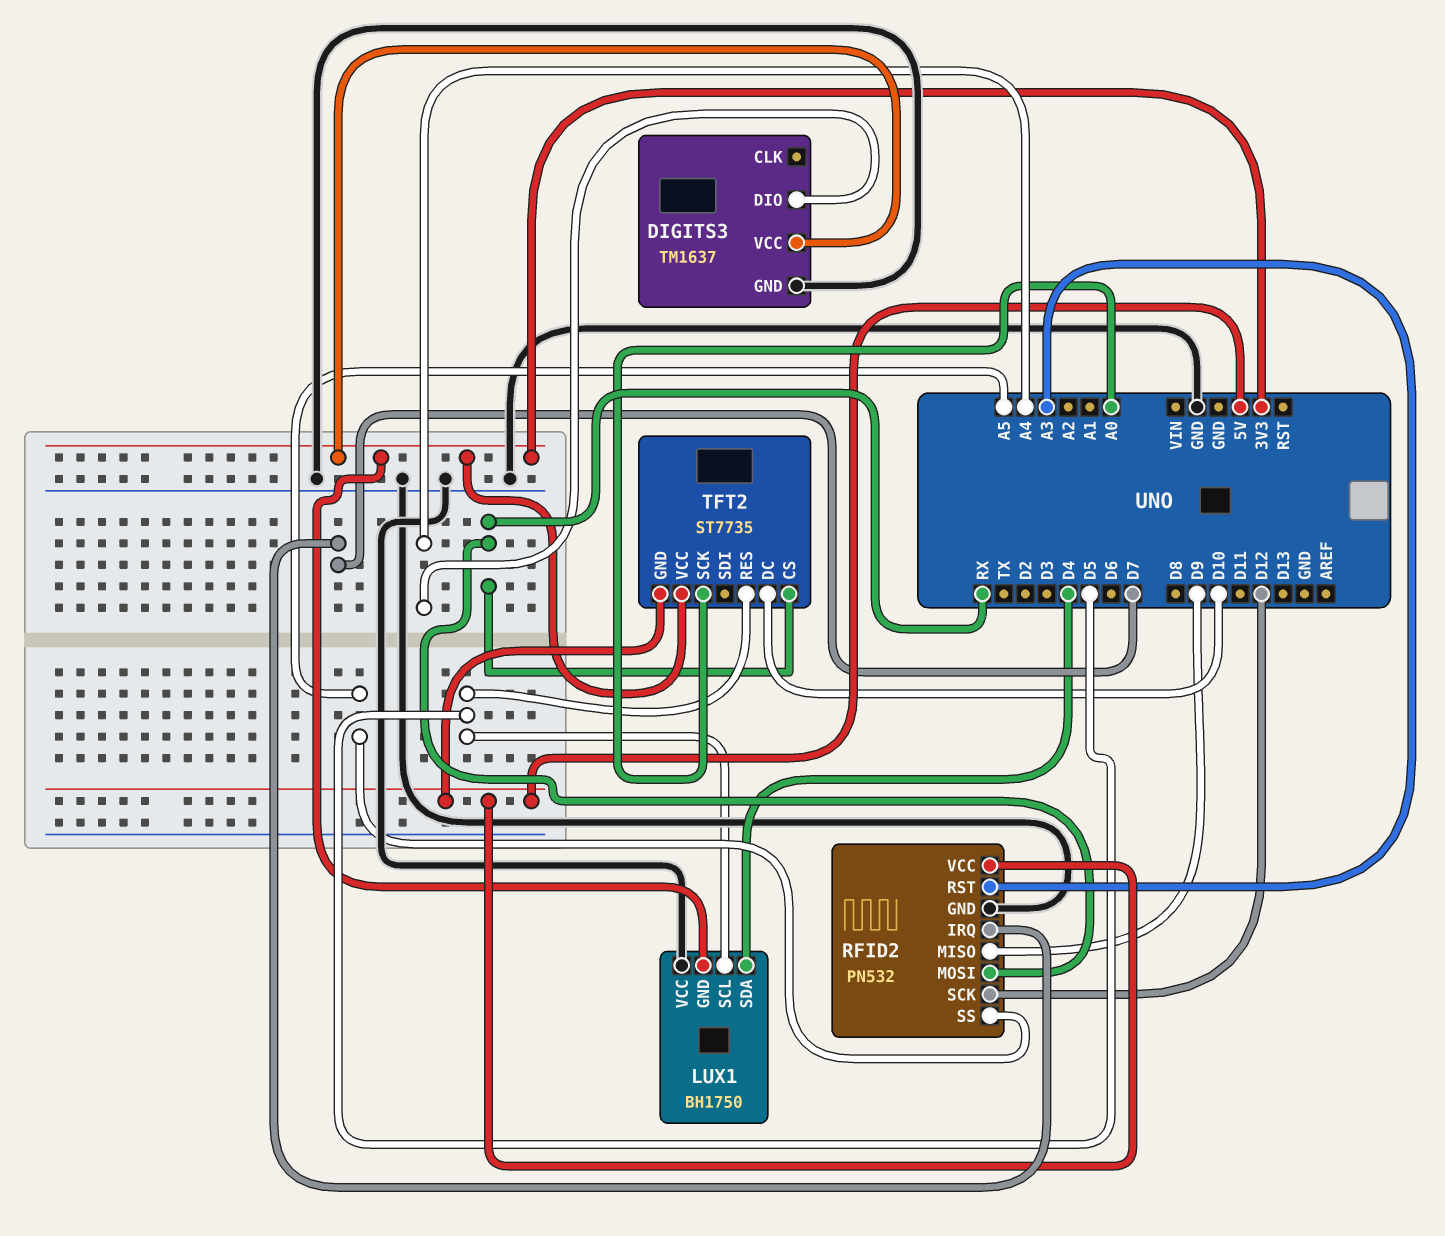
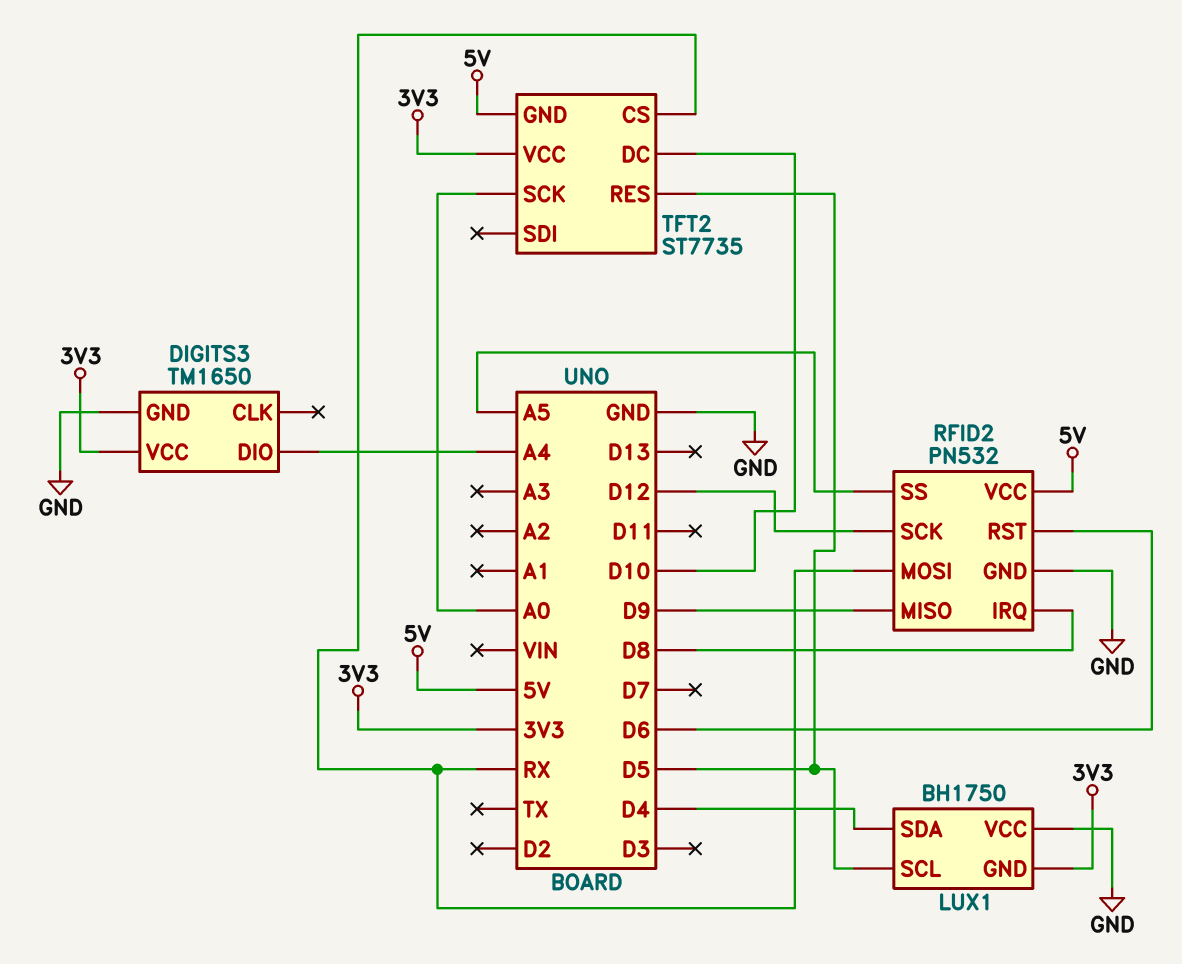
DIGITS3: TM1637 -> TM1650
RFID2 pin IRQ: D7 -> D8
RFID2 pin RST: A3 -> D6

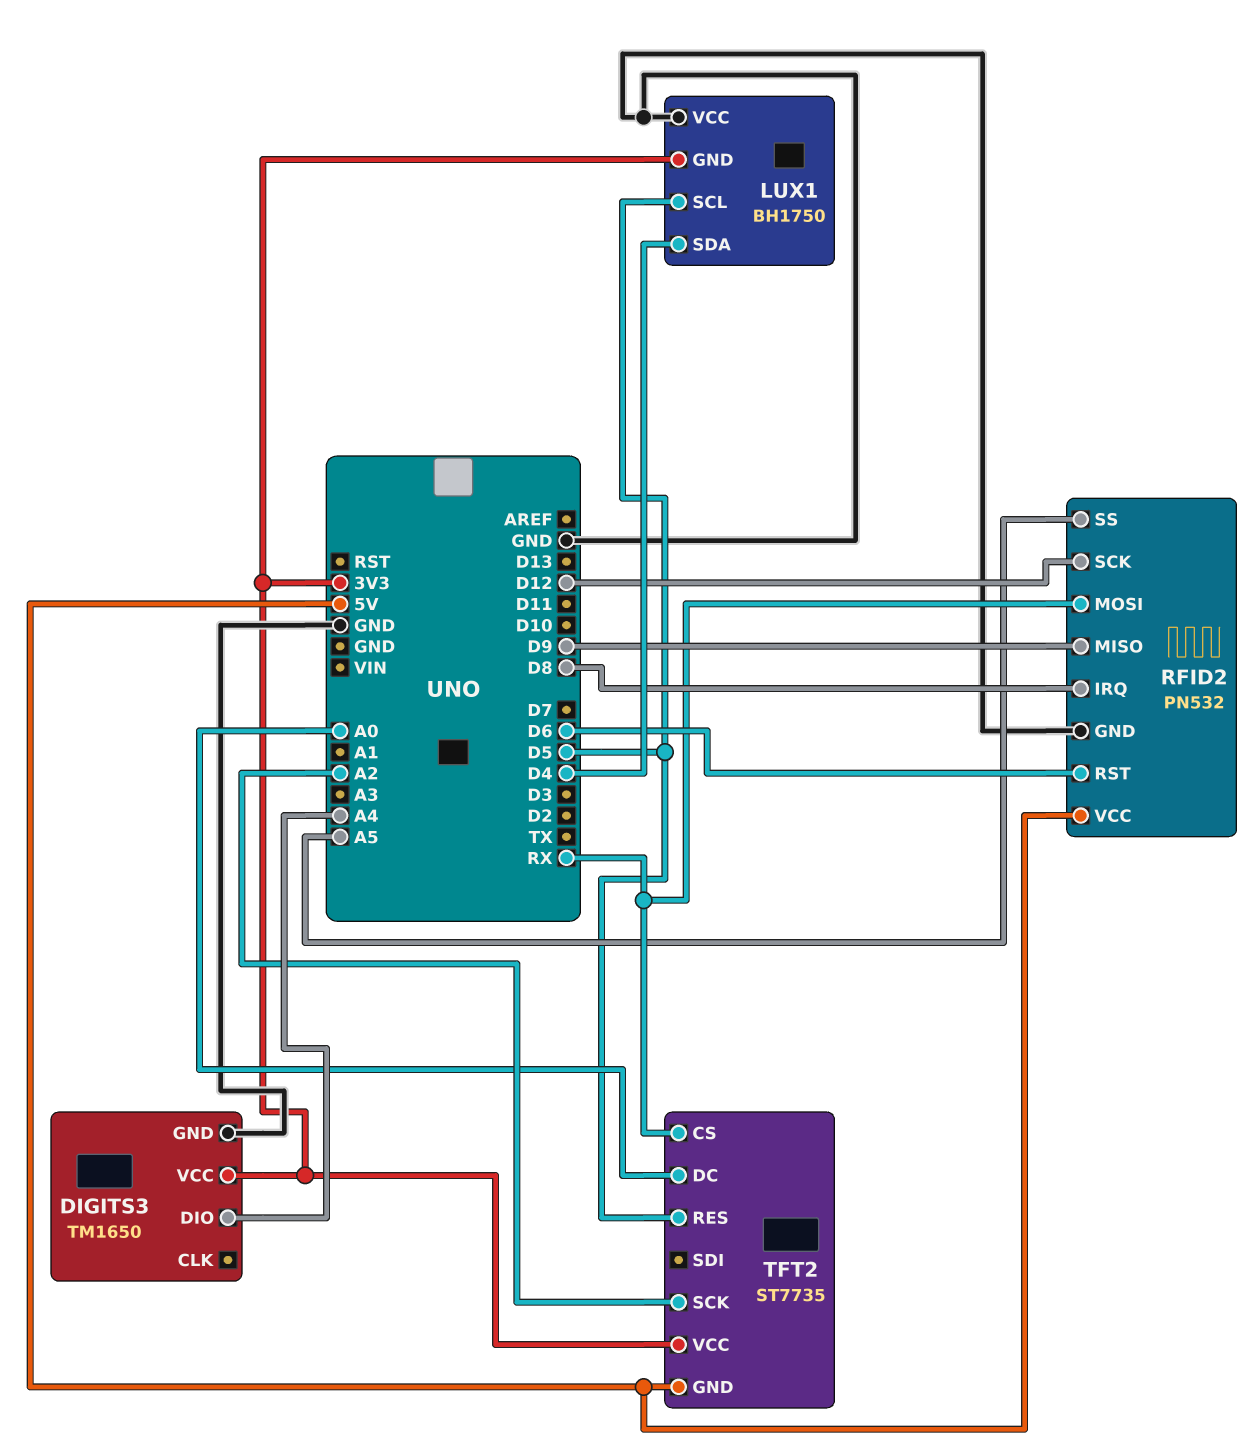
TFT2 pin DC: D10 -> A0
TFT2 pin SCK: A0 -> A2

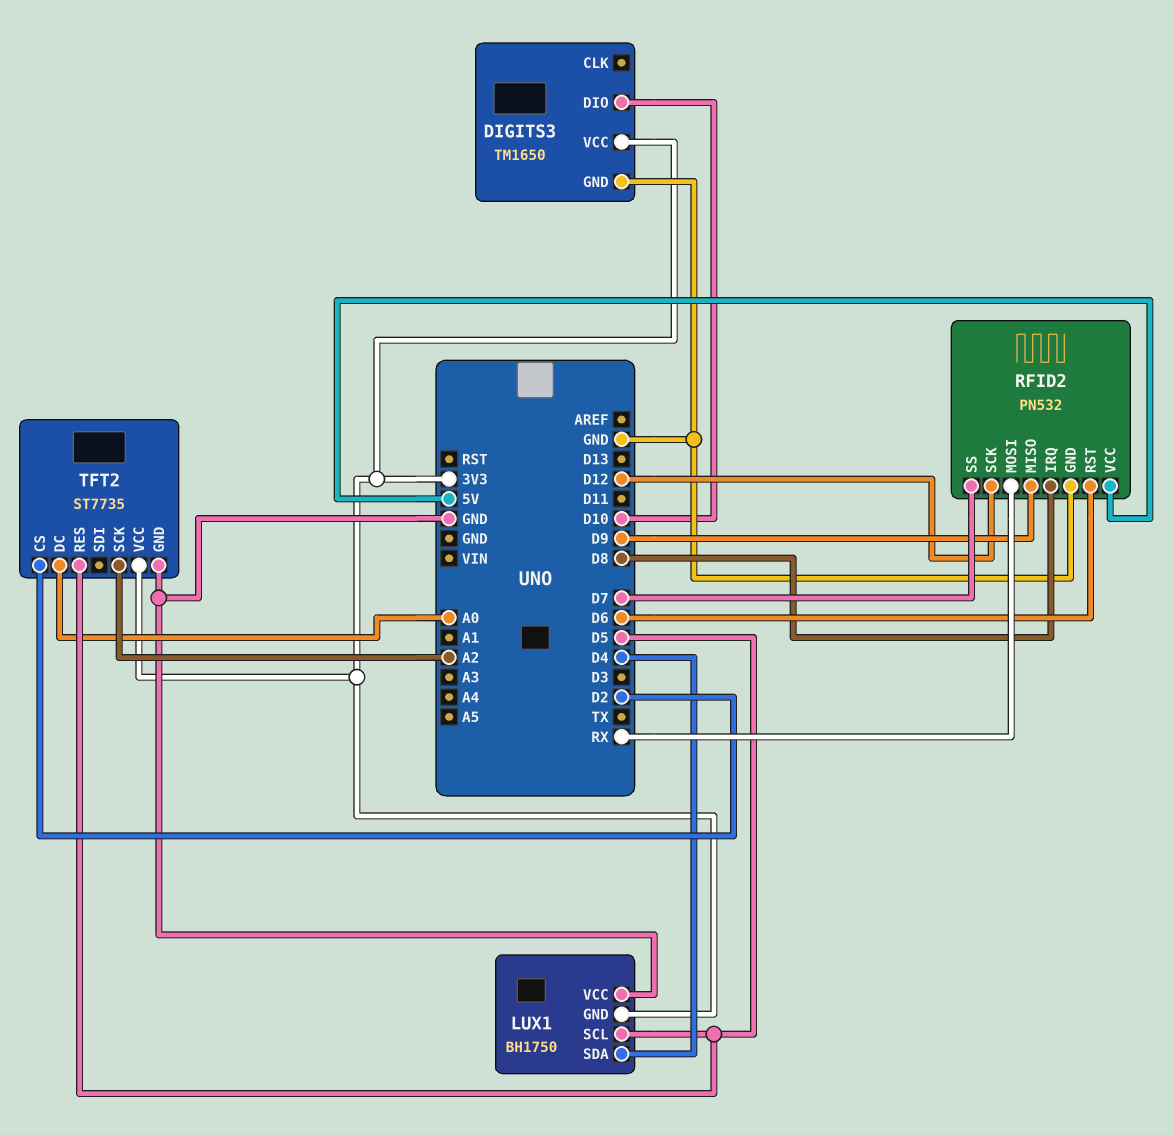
DIGITS3 pin DIO: A4 -> D10
RFID2 pin SS: A5 -> D7
TFT2 pin CS: RX -> D2
TFT2 pin GND: 5V -> GND

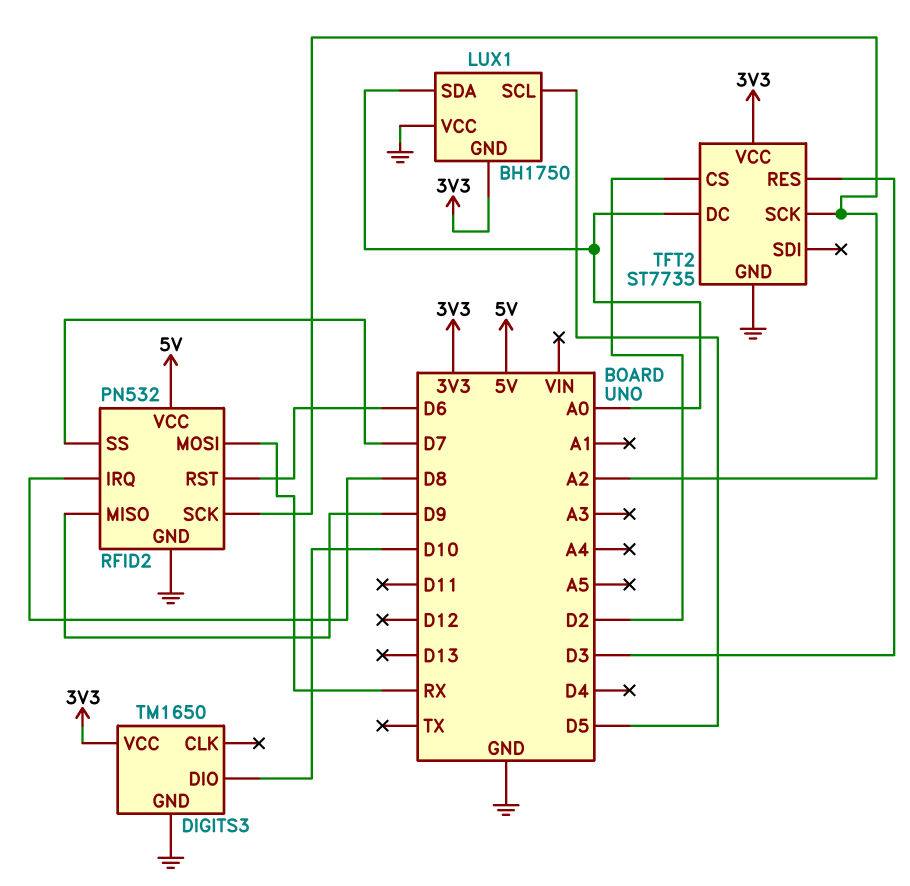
LUX1 pin SDA: D4 -> A0
RFID2 pin SCK: D12 -> A2
TFT2 pin RES: D5 -> D3

